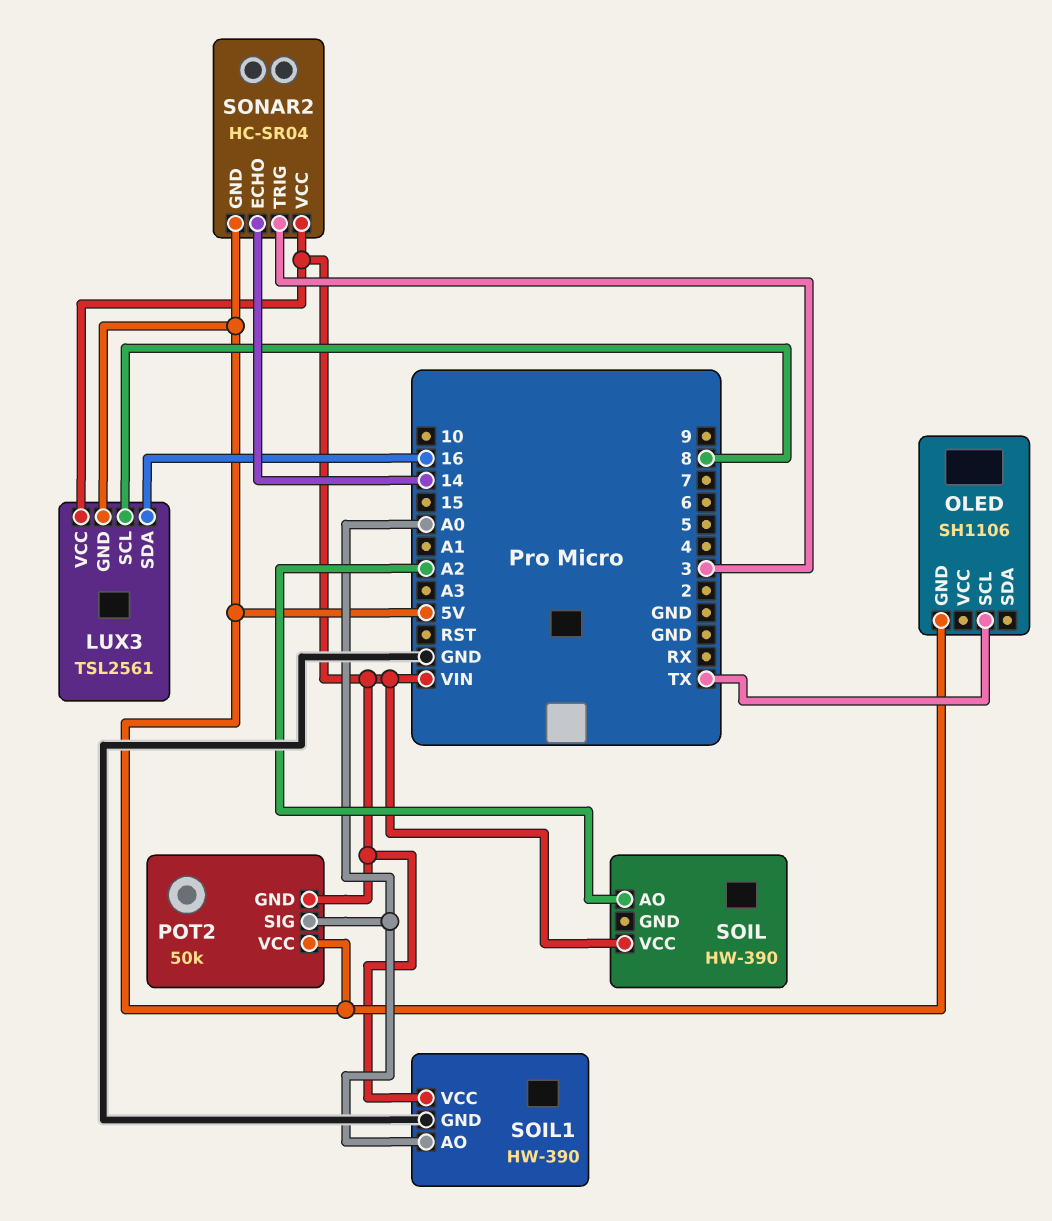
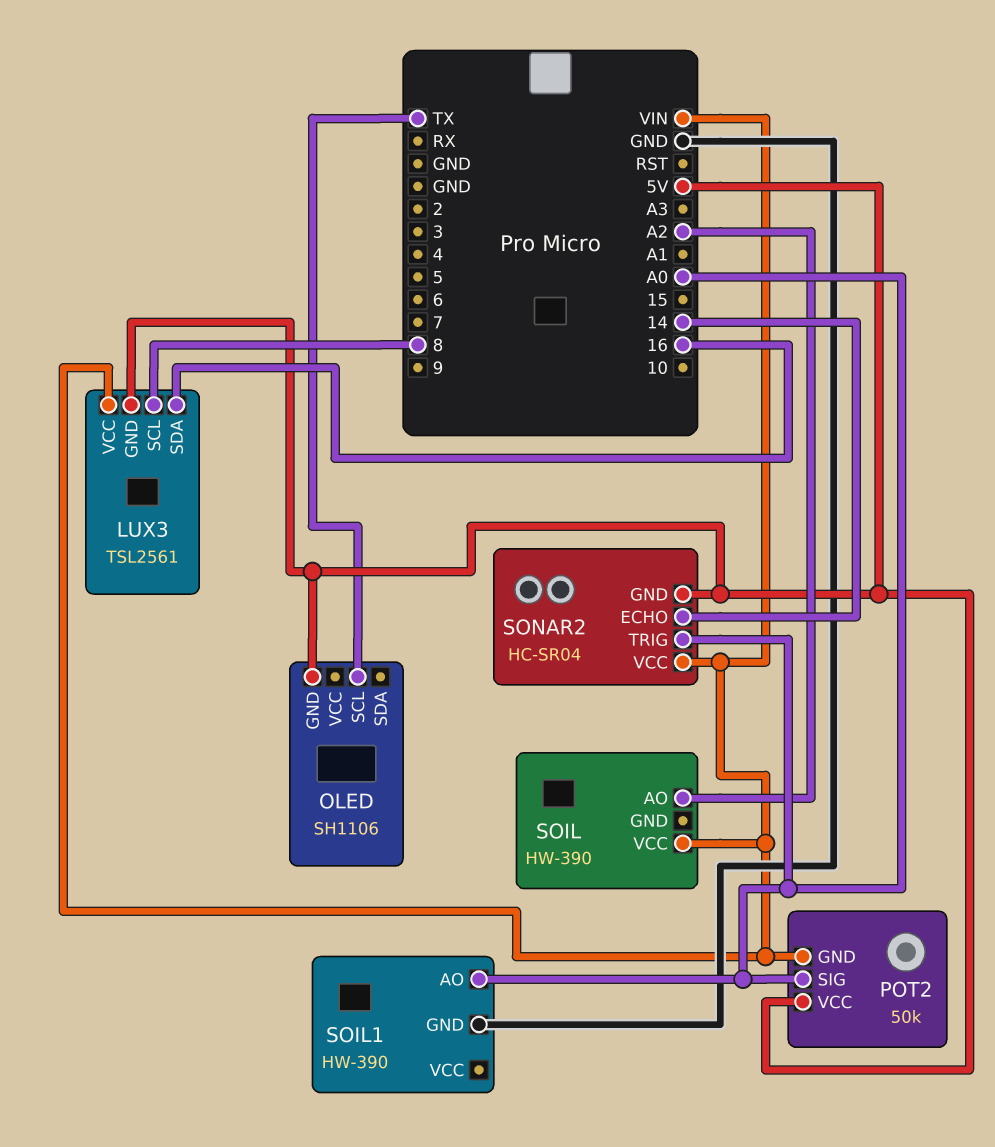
SOIL1 pin VCC: VIN -> none
SONAR2 pin TRIG: 3 -> A0

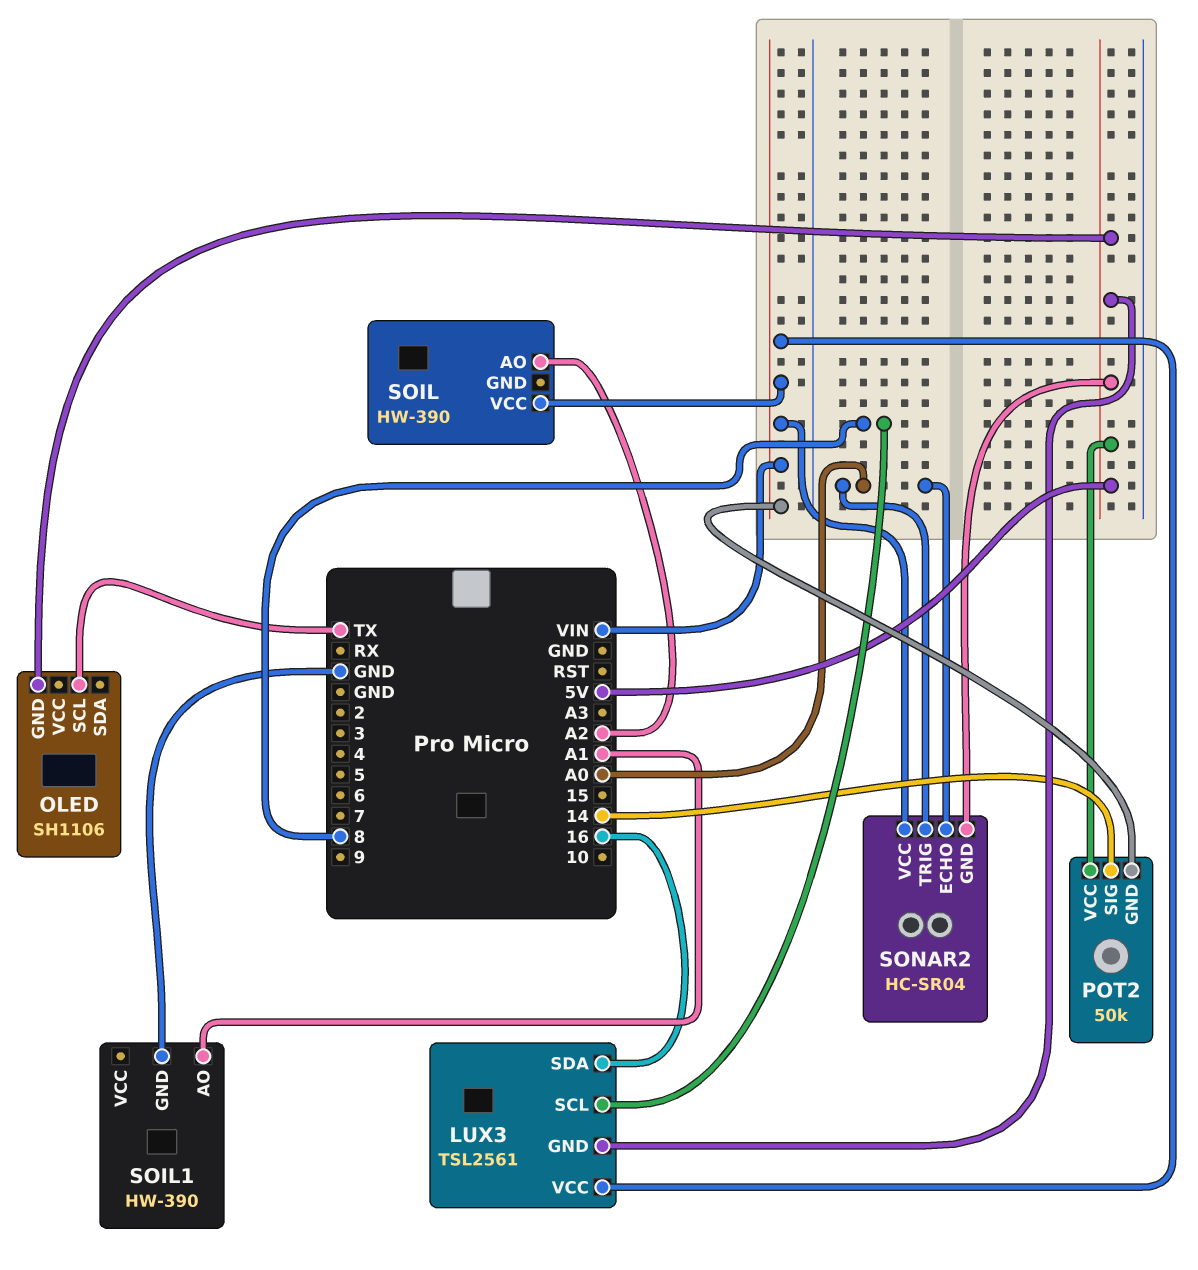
POT2 pin SIG: A0 -> 14
SOIL1 pin AO: A0 -> A1
SONAR2 pin ECHO: 14 -> A0

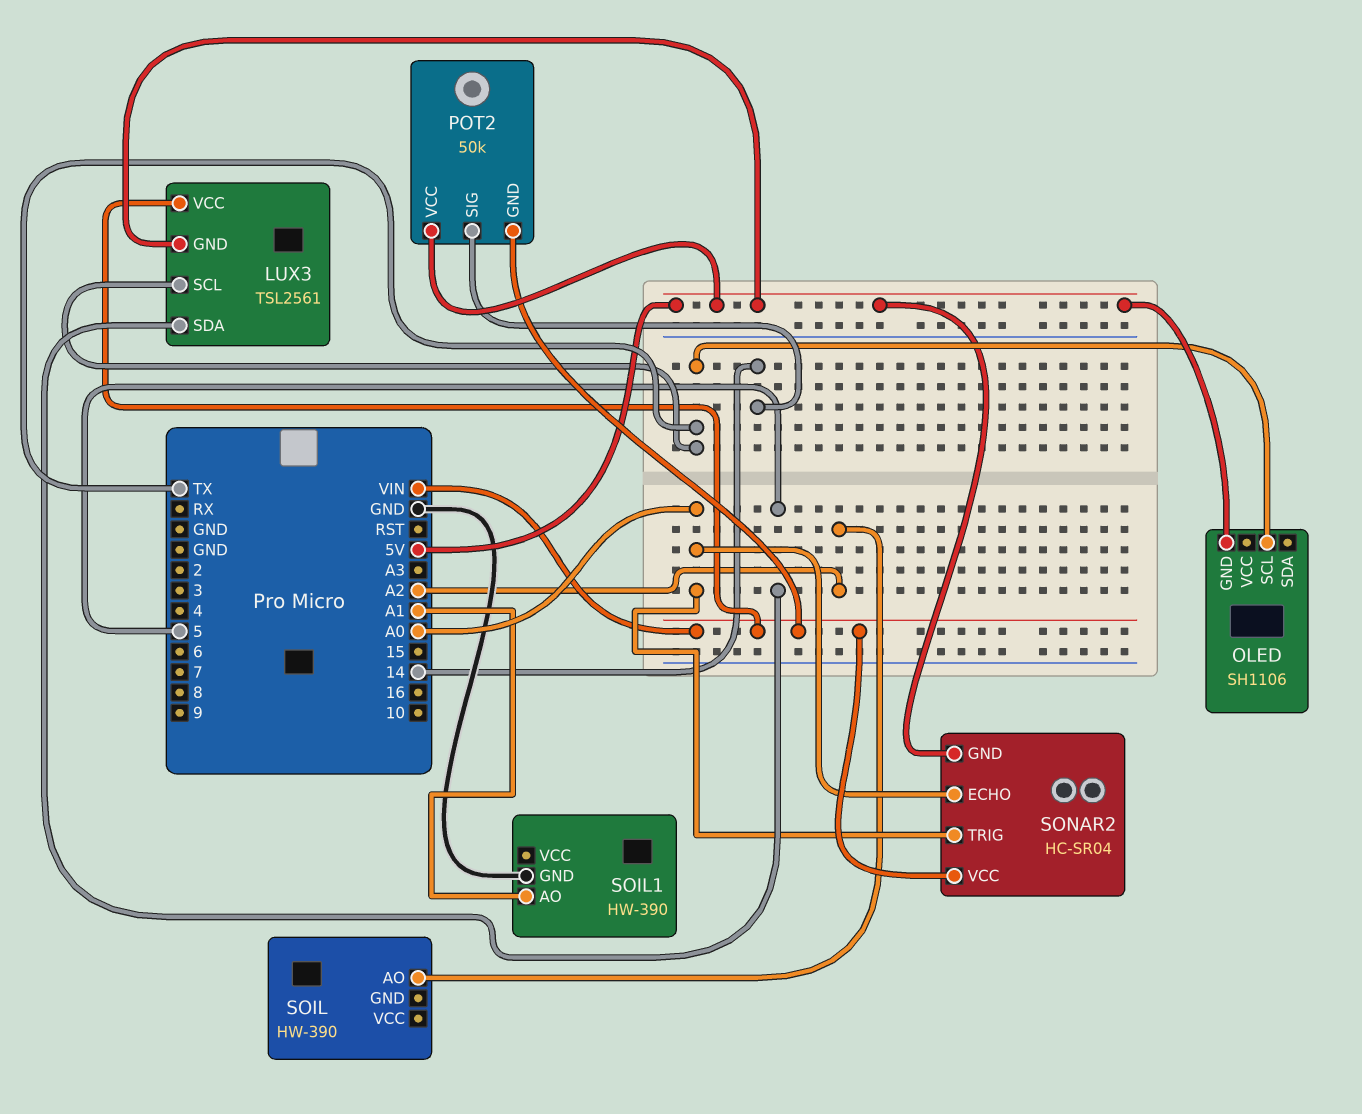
LUX3 pin SCL: 8 -> TX
LUX3 pin SDA: 16 -> 5
SOIL pin VCC: VIN -> none

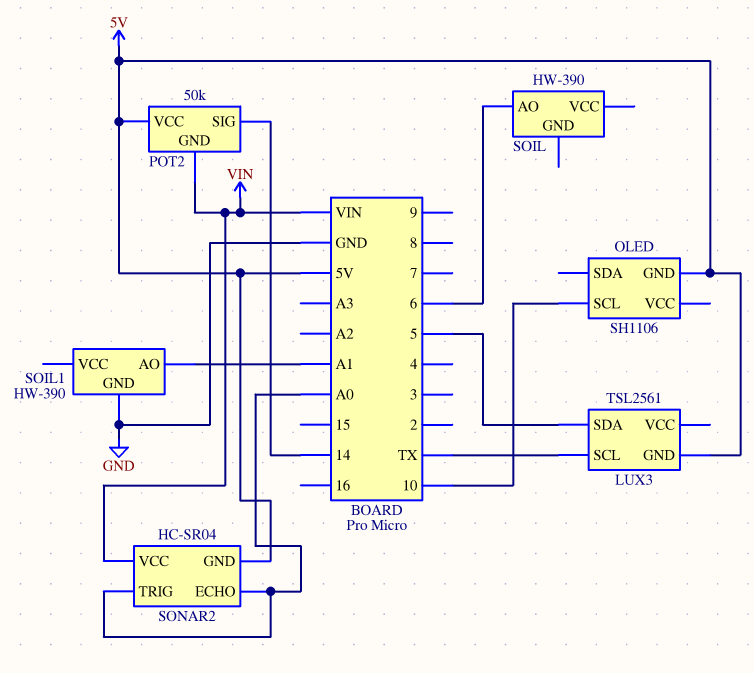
LUX3 pin VCC: VIN -> none
OLED pin SCL: TX -> 10
SOIL pin AO: A2 -> 6

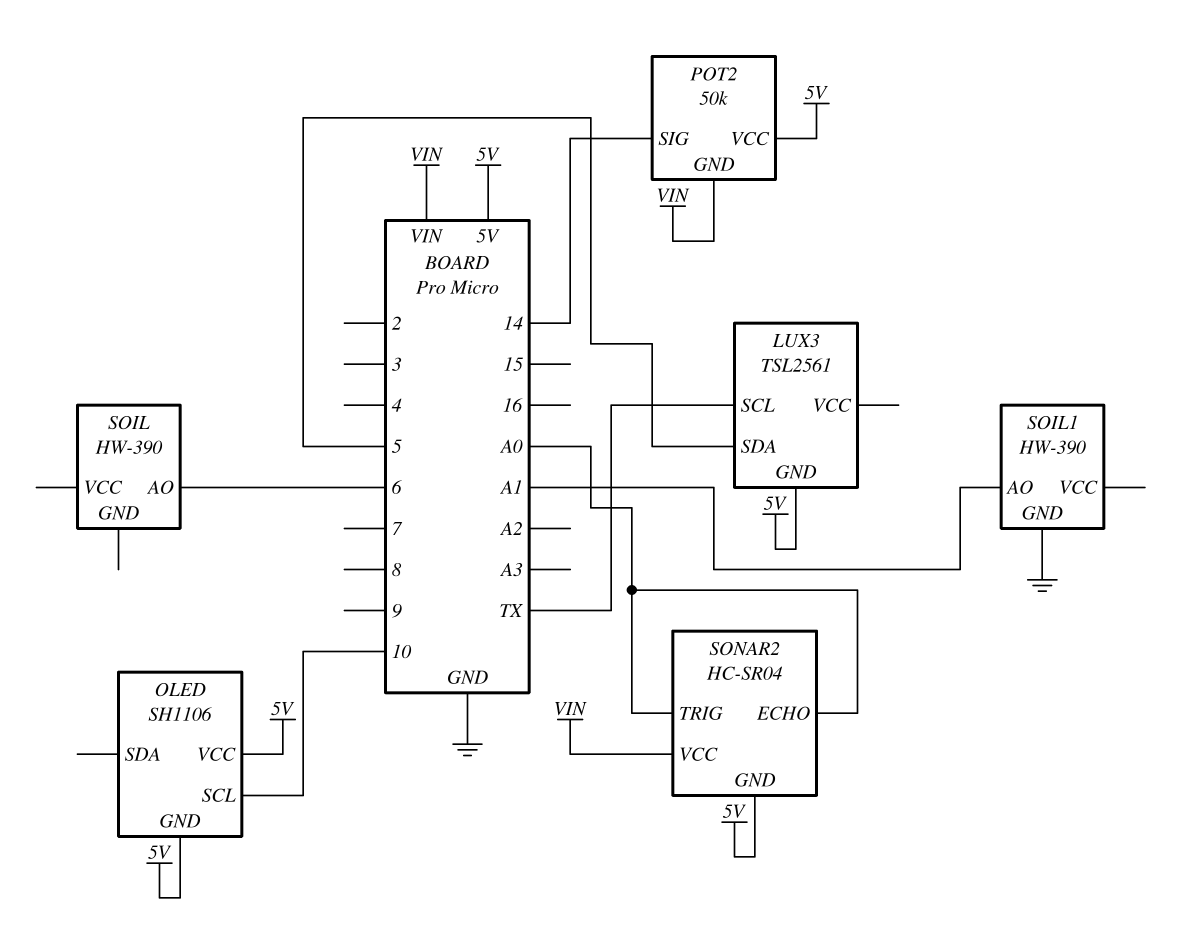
OLED pin VCC: none -> 5V

